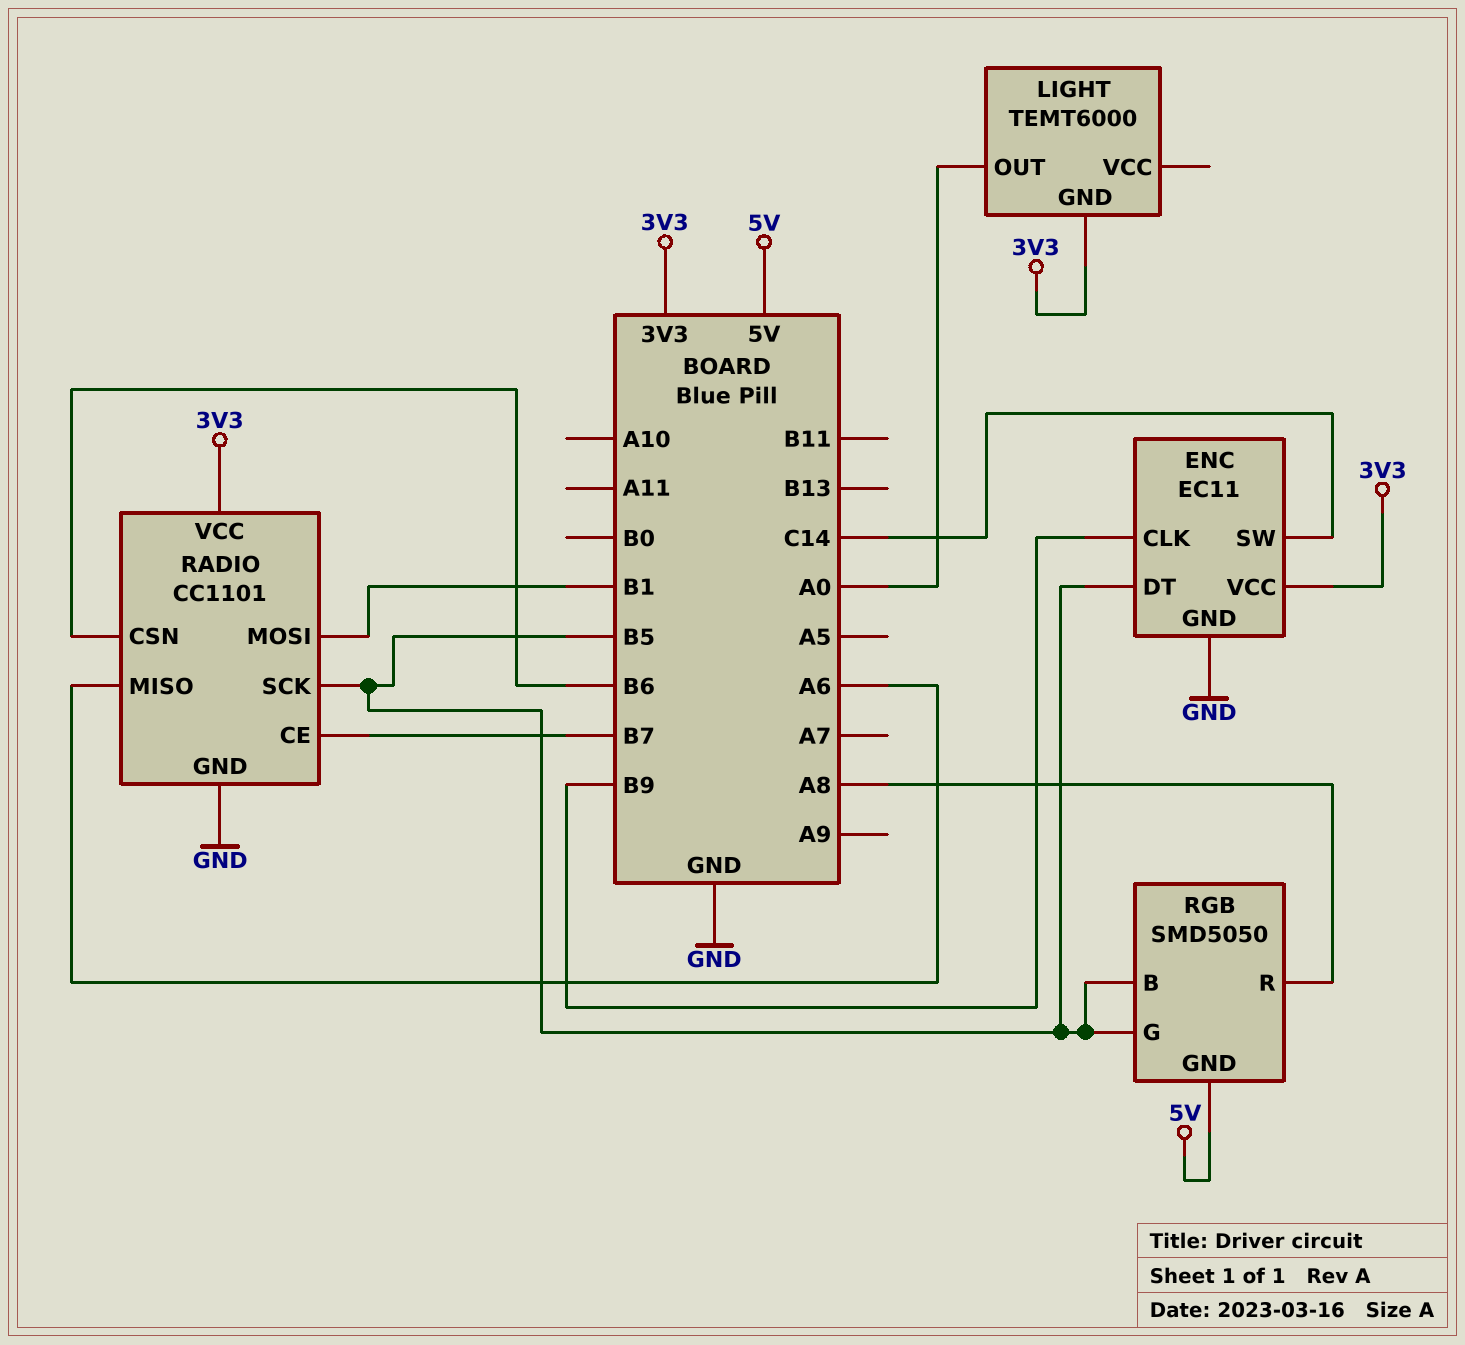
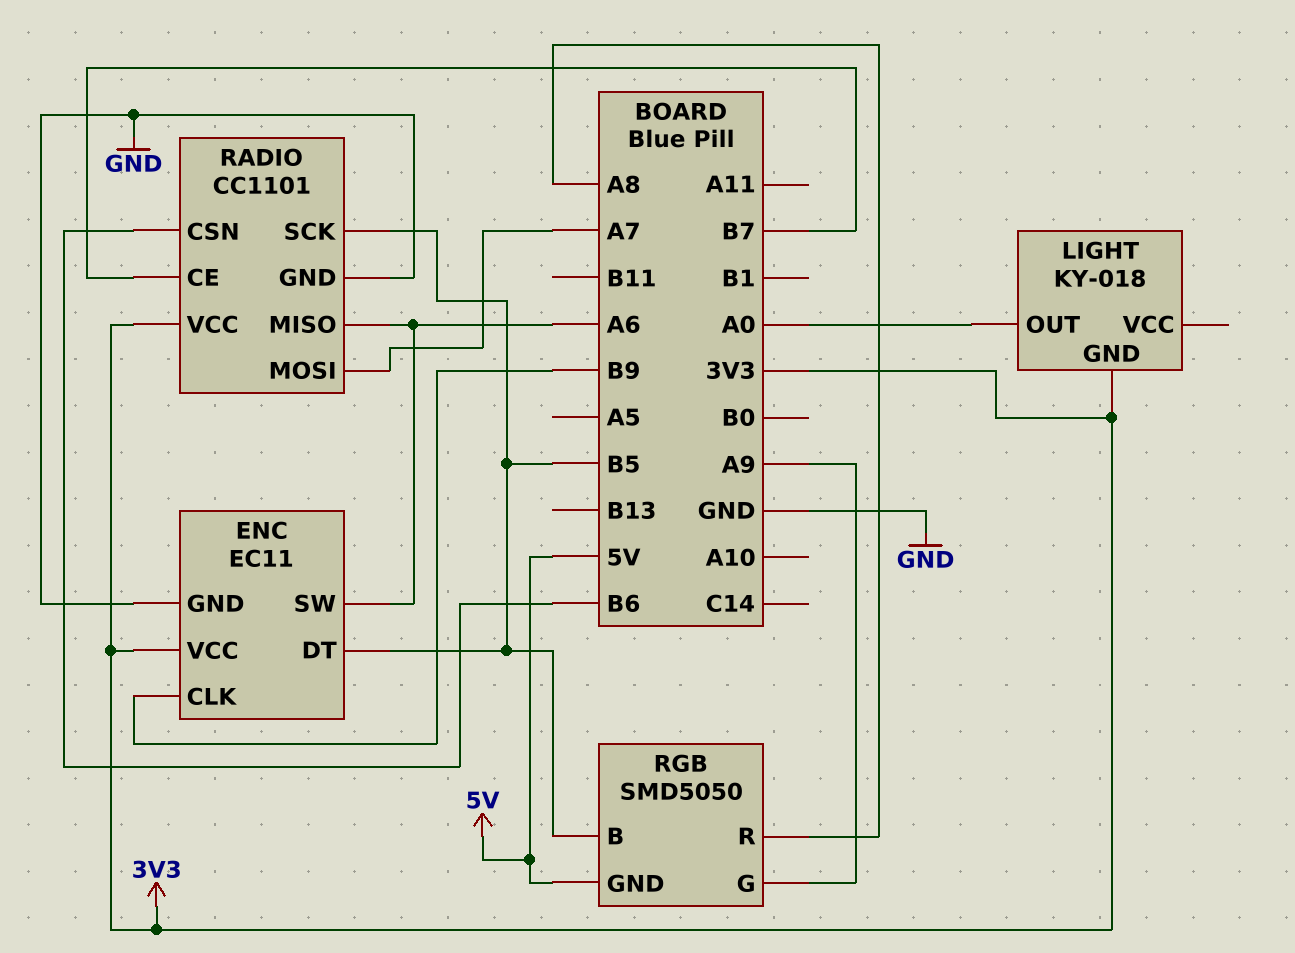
ENC pin SW: C14 -> A6
LIGHT: TEMT6000 -> KY-018
RADIO pin MOSI: B1 -> A7
RGB pin G: B5 -> A9

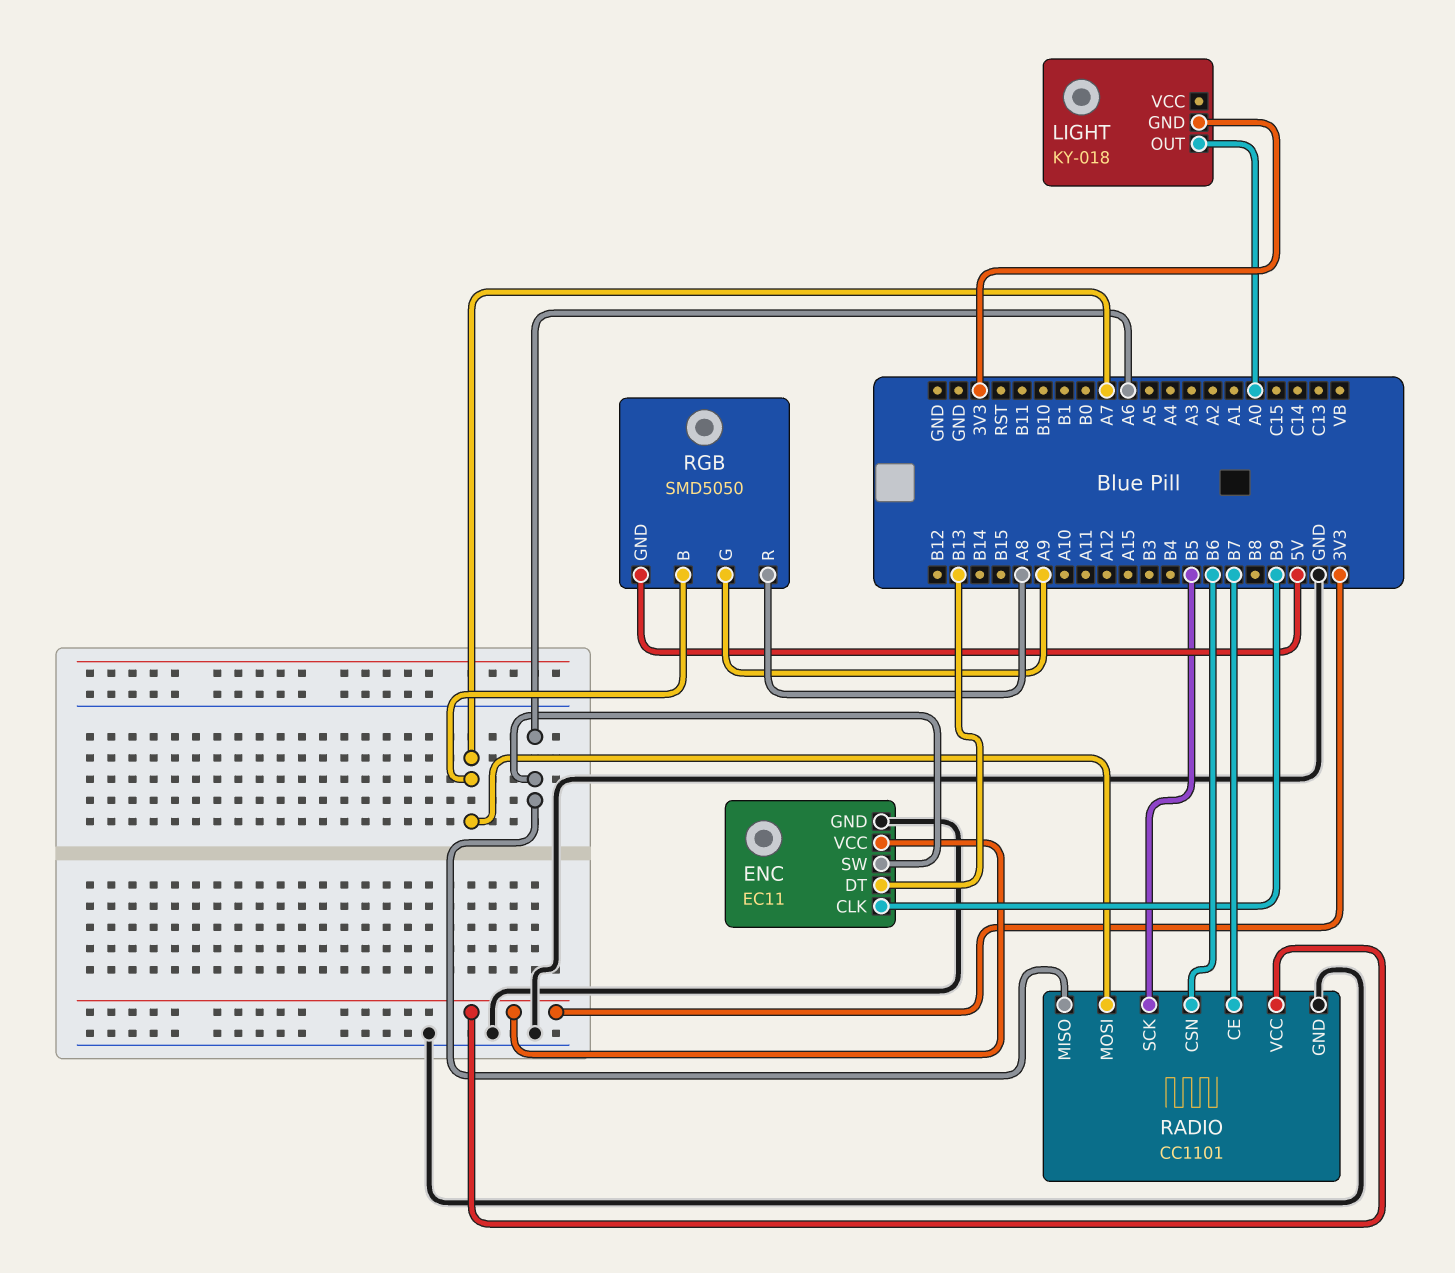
ENC pin DT: B5 -> B13
RGB pin B: B5 -> A7

